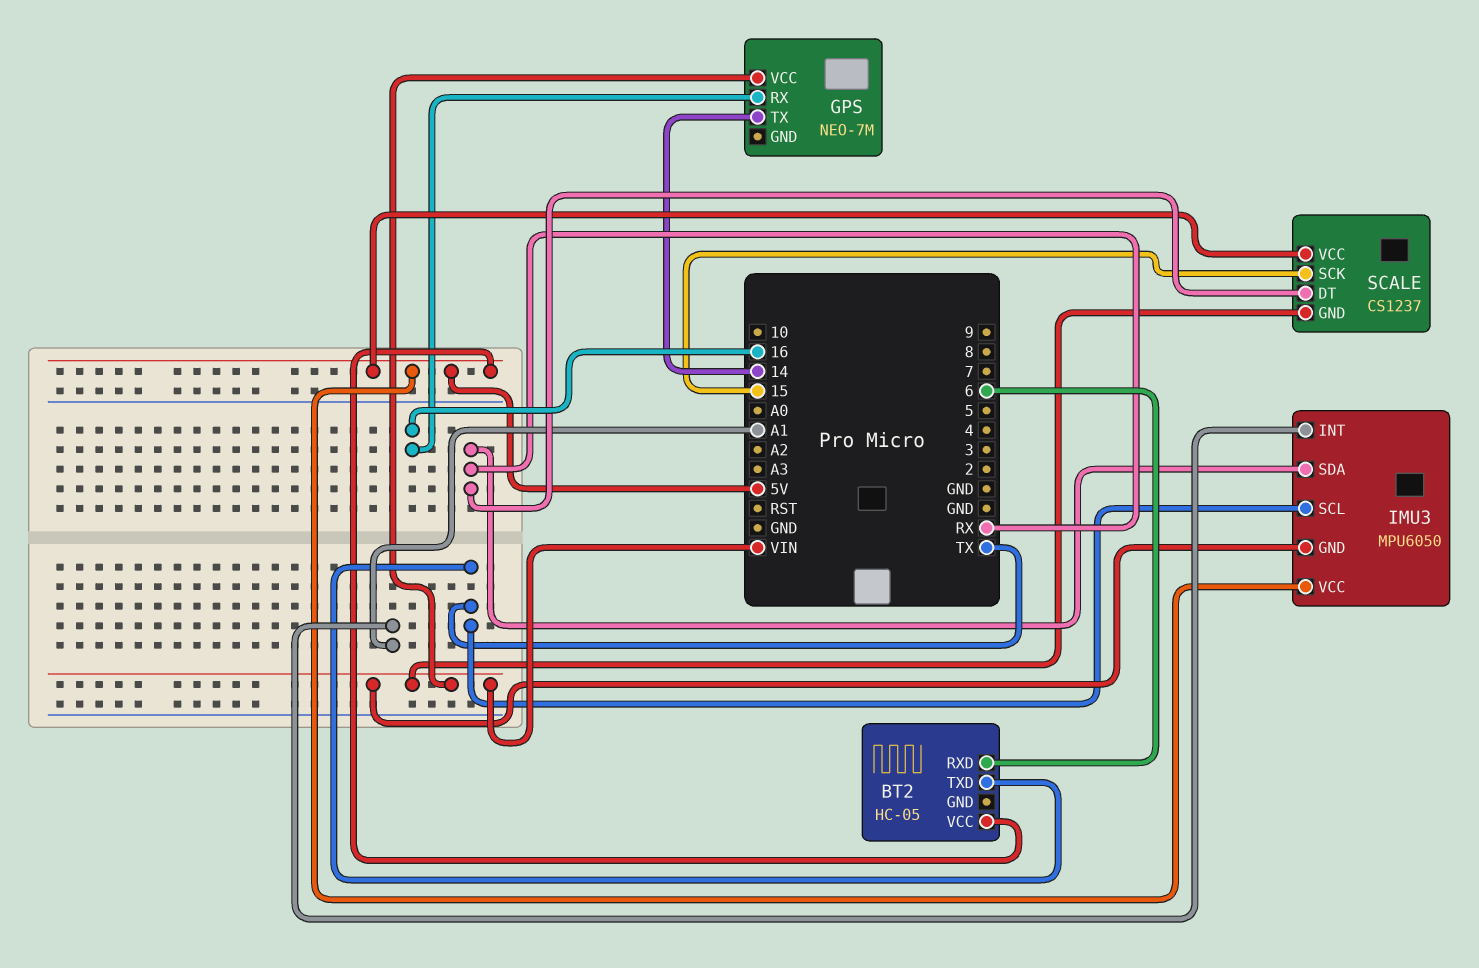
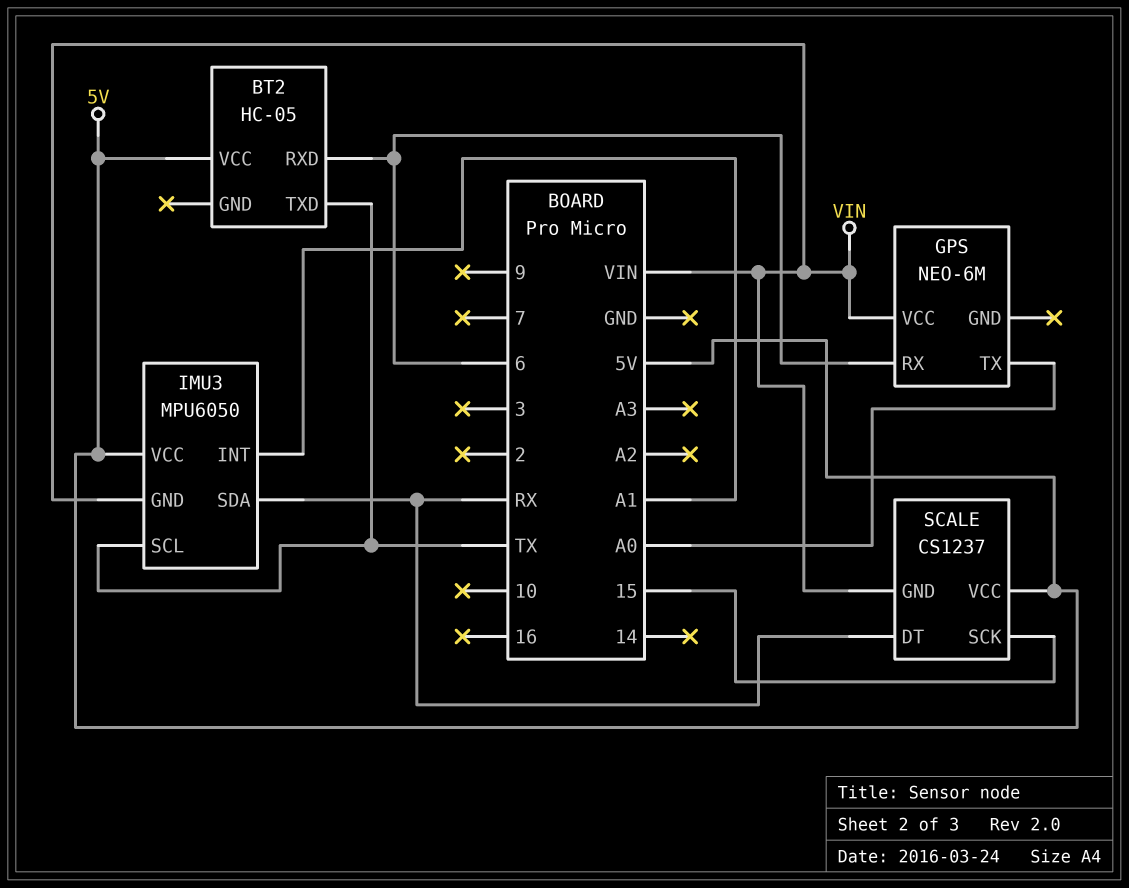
GPS: NEO-7M -> NEO-6M
GPS pin RX: 16 -> 6
GPS pin TX: 14 -> A0

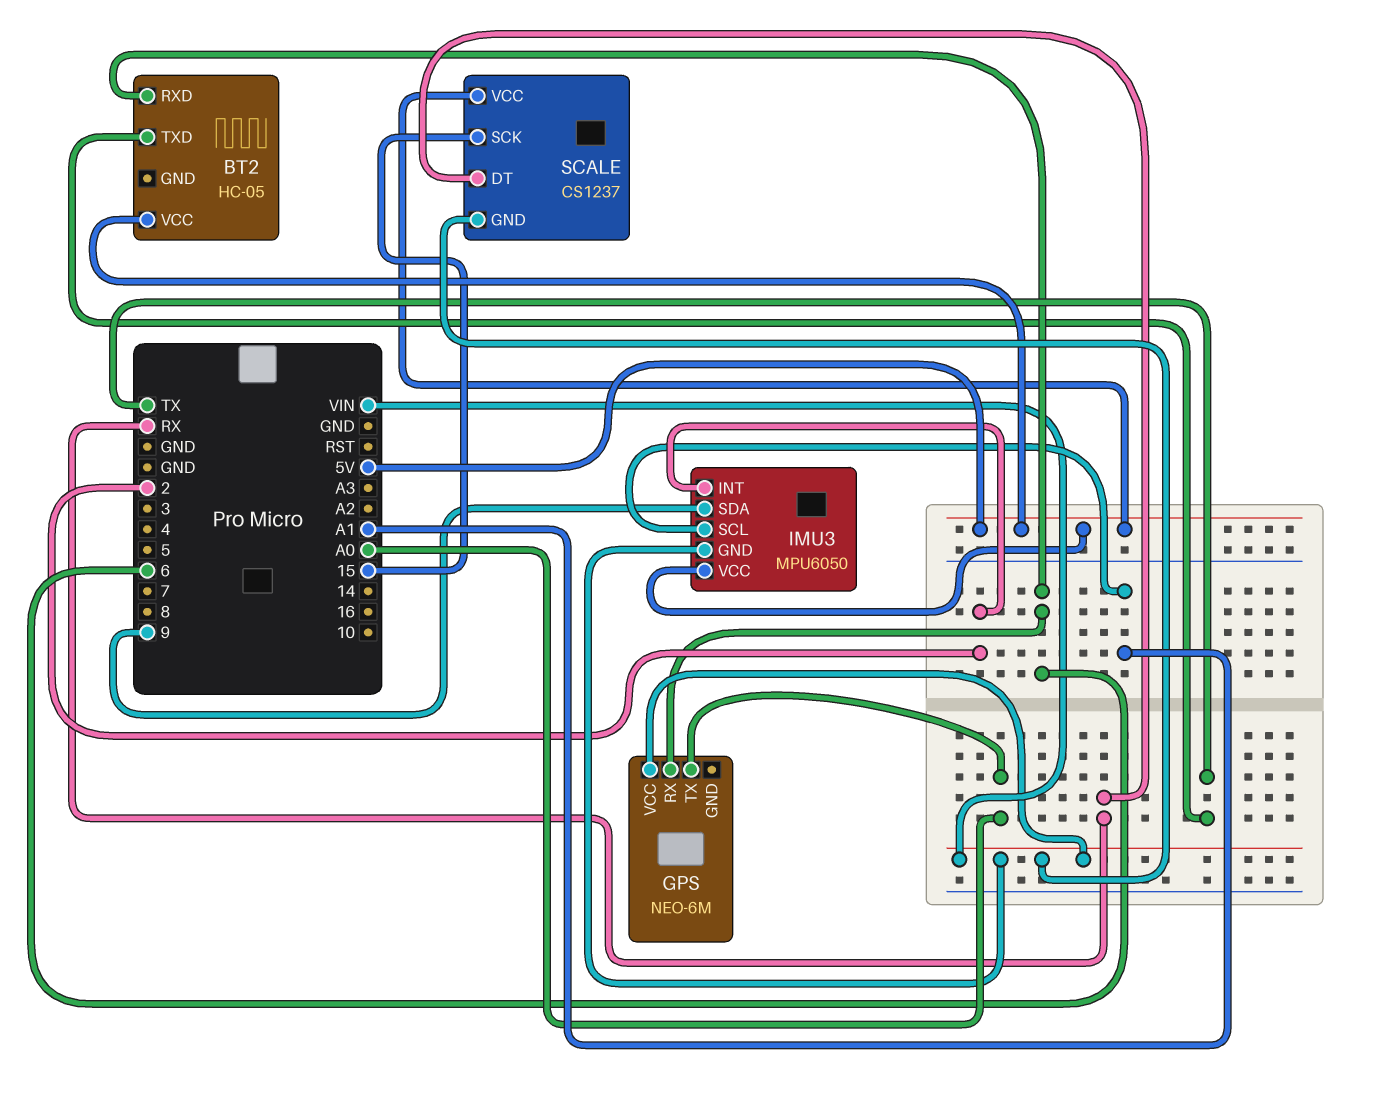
IMU3 pin INT: A1 -> 2
IMU3 pin SCL: TX -> A1
IMU3 pin SDA: RX -> 9

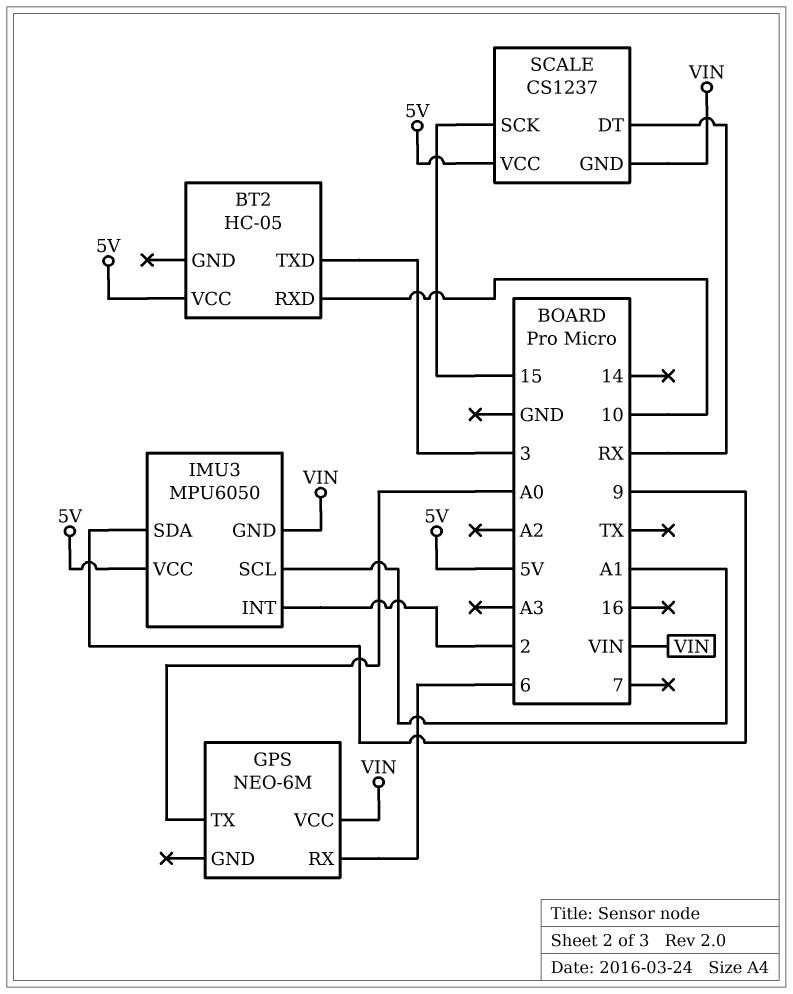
BT2 pin RXD: 6 -> 10
BT2 pin TXD: TX -> 3

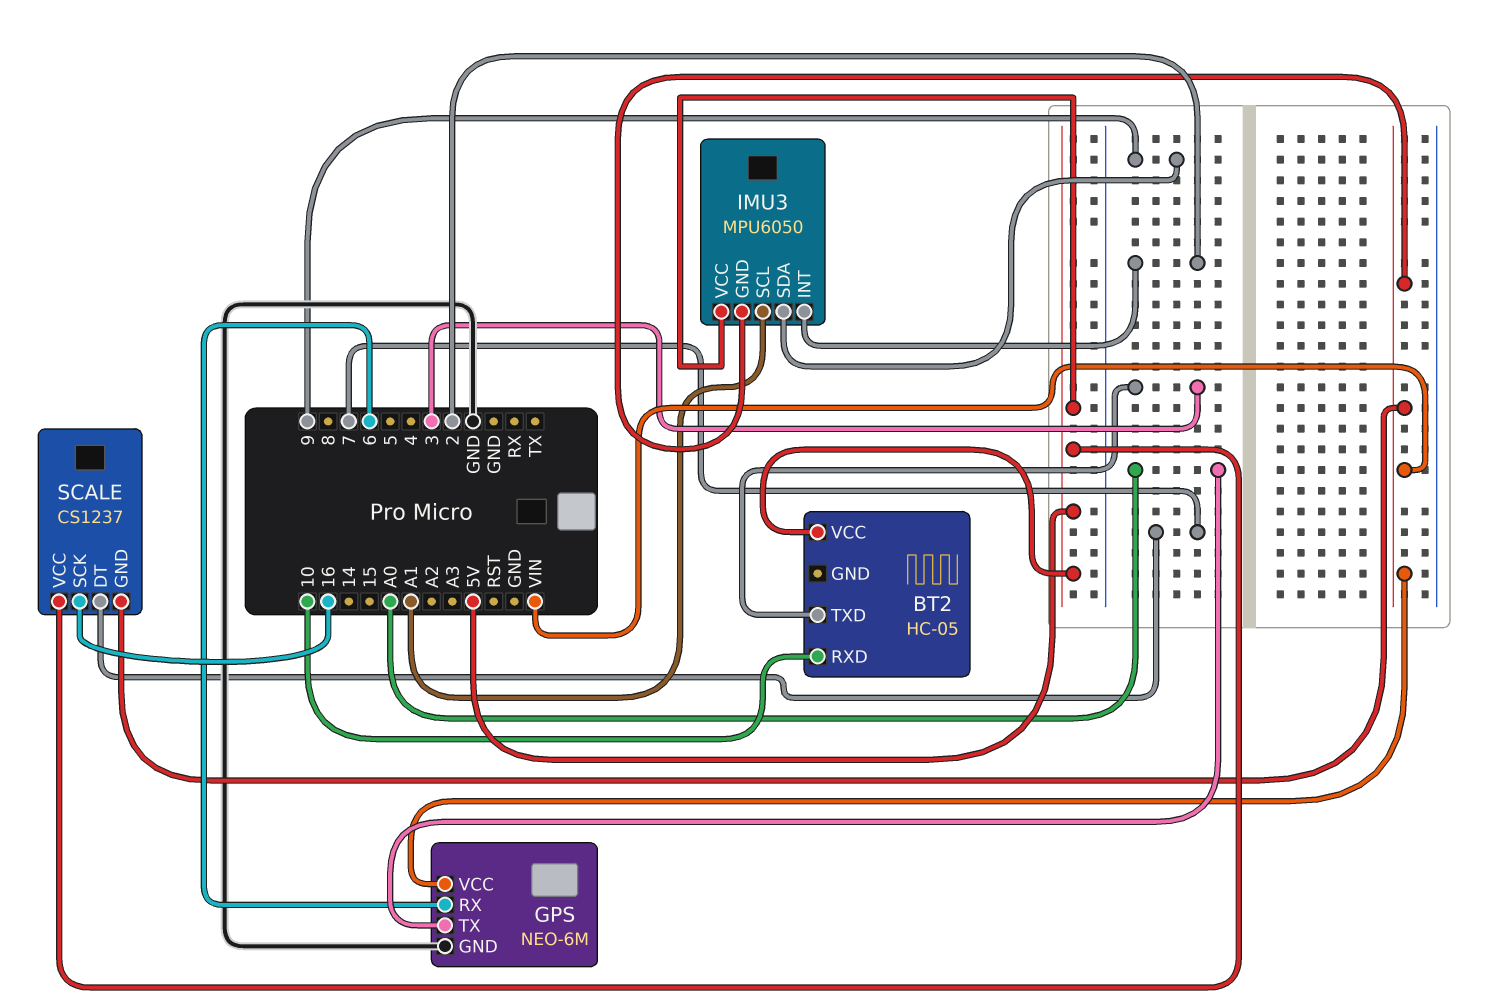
GPS pin GND: none -> GND
SCALE pin DT: RX -> 7
SCALE pin SCK: 15 -> 16

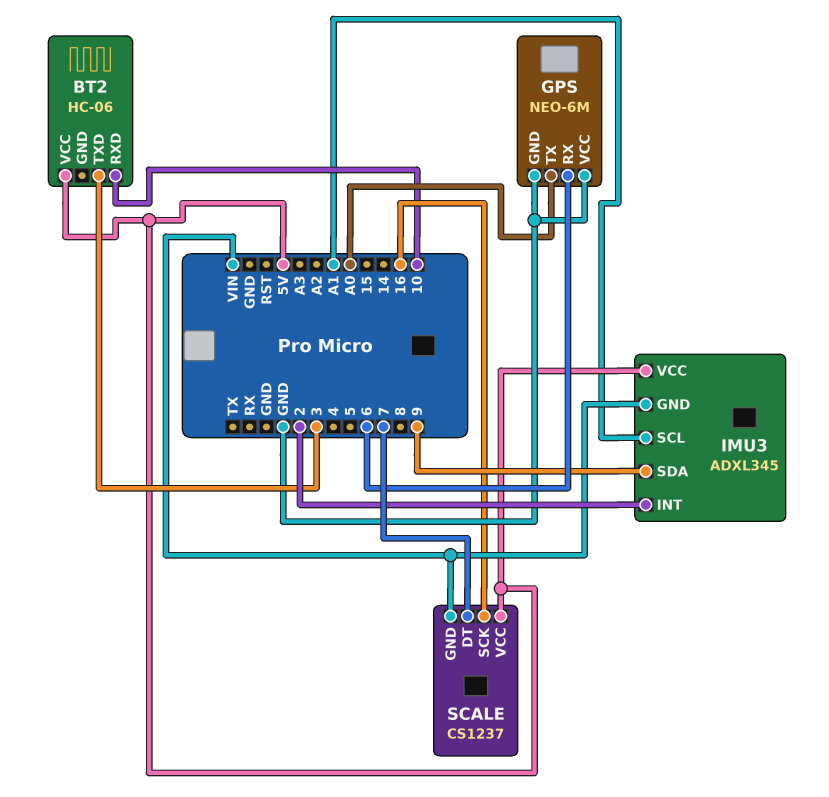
BT2: HC-05 -> HC-06
GPS pin VCC: VIN -> GND
IMU3: MPU6050 -> ADXL345

